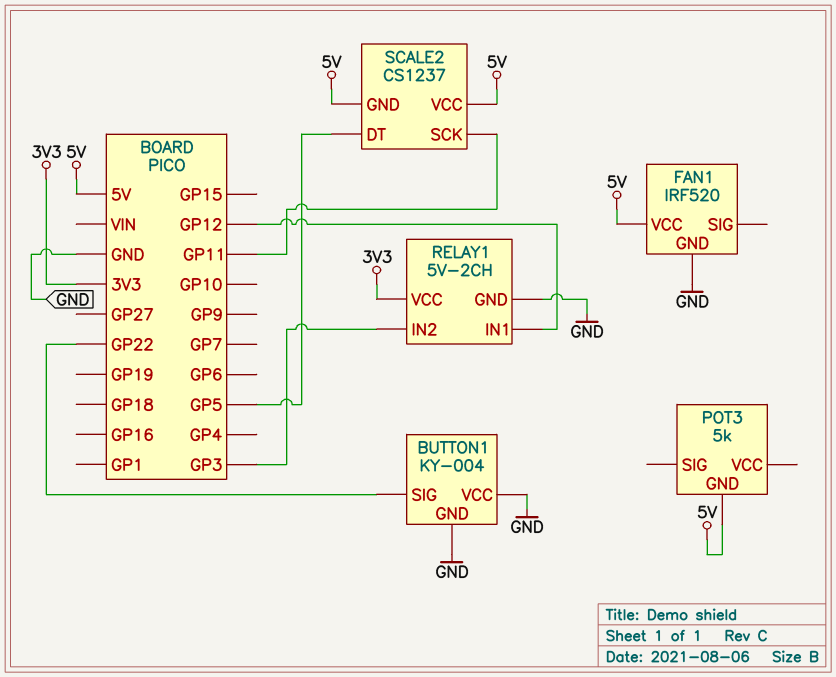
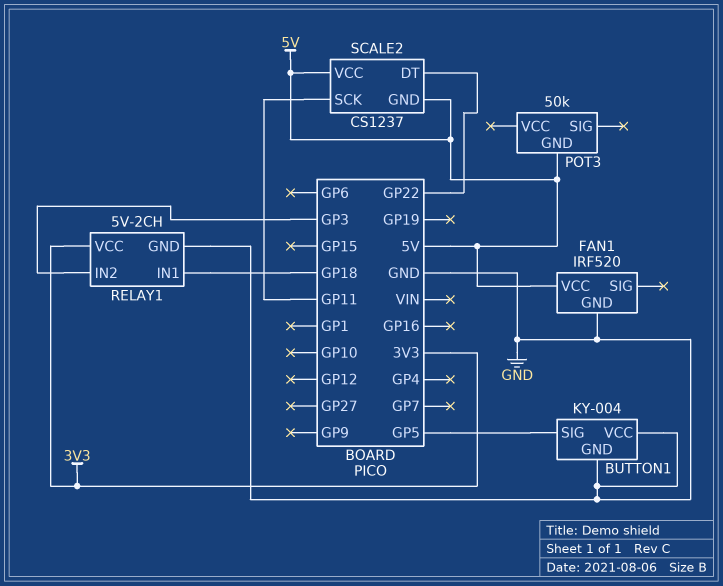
BUTTON1 pin SIG: GP22 -> GP5
POT3: 5k -> 50k
RELAY1 pin IN1: GP12 -> GP18
SCALE2 pin DT: GP5 -> GP22

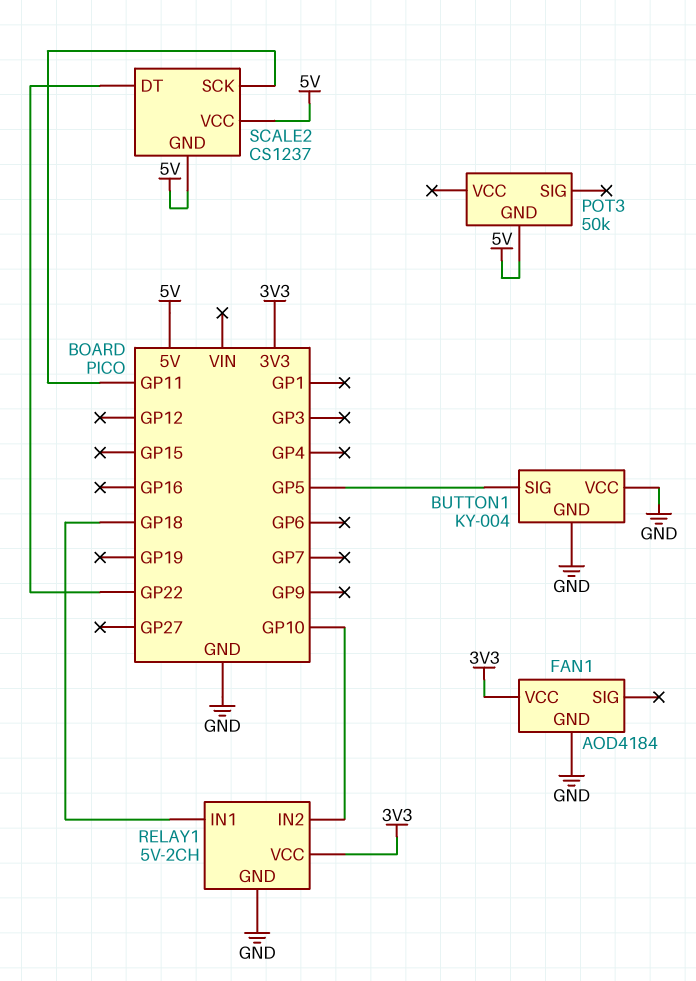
FAN1: IRF520 -> AOD4184
FAN1 pin VCC: 5V -> 3V3
RELAY1 pin IN2: GP3 -> GP10

